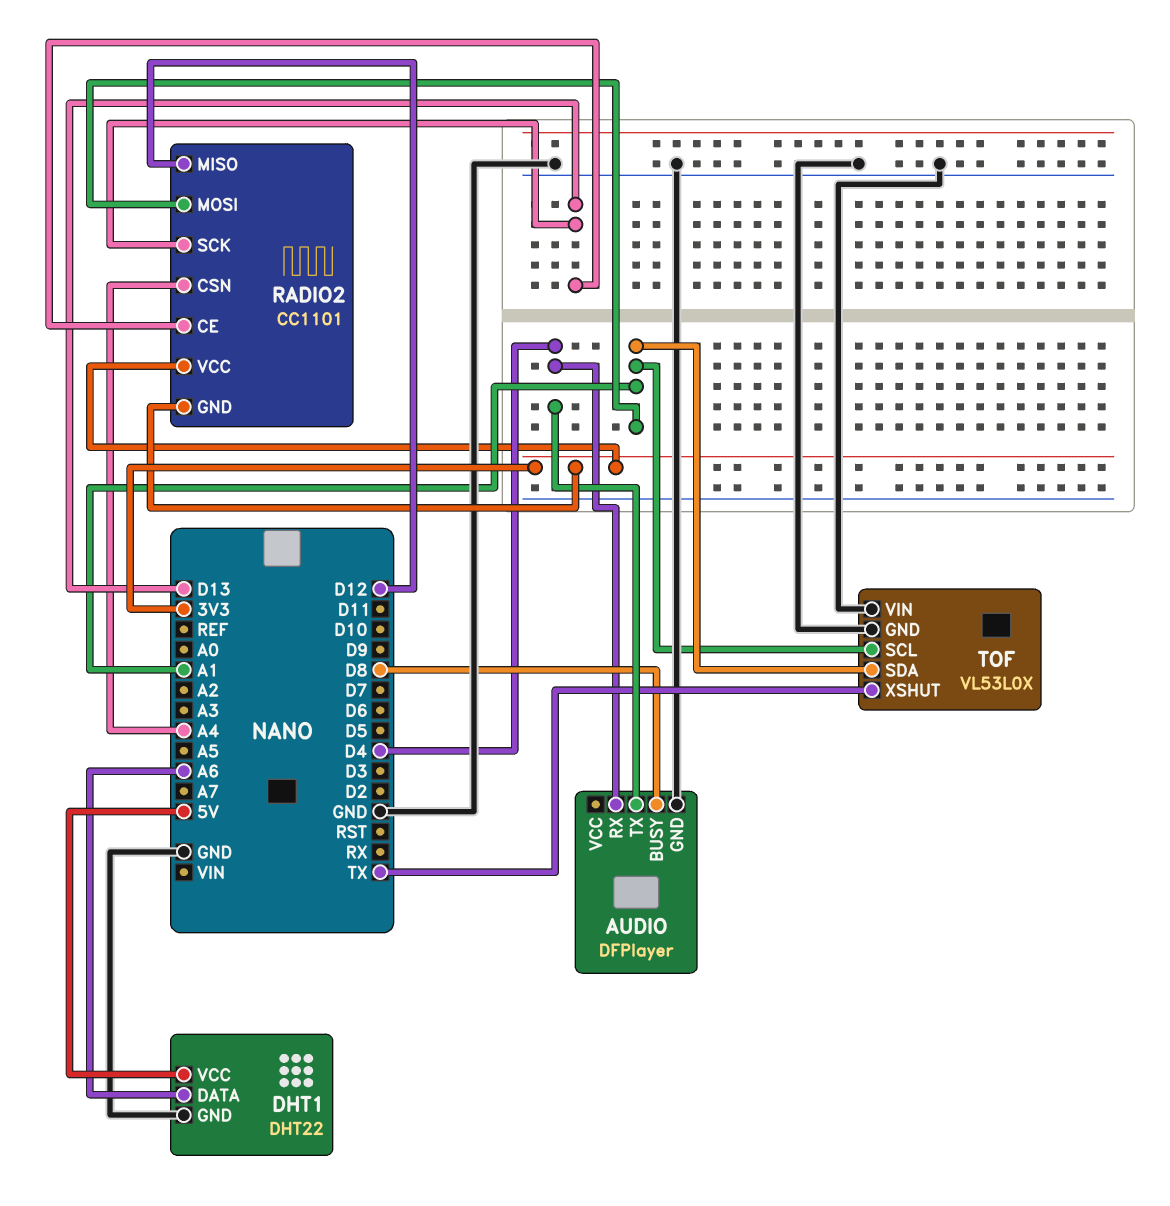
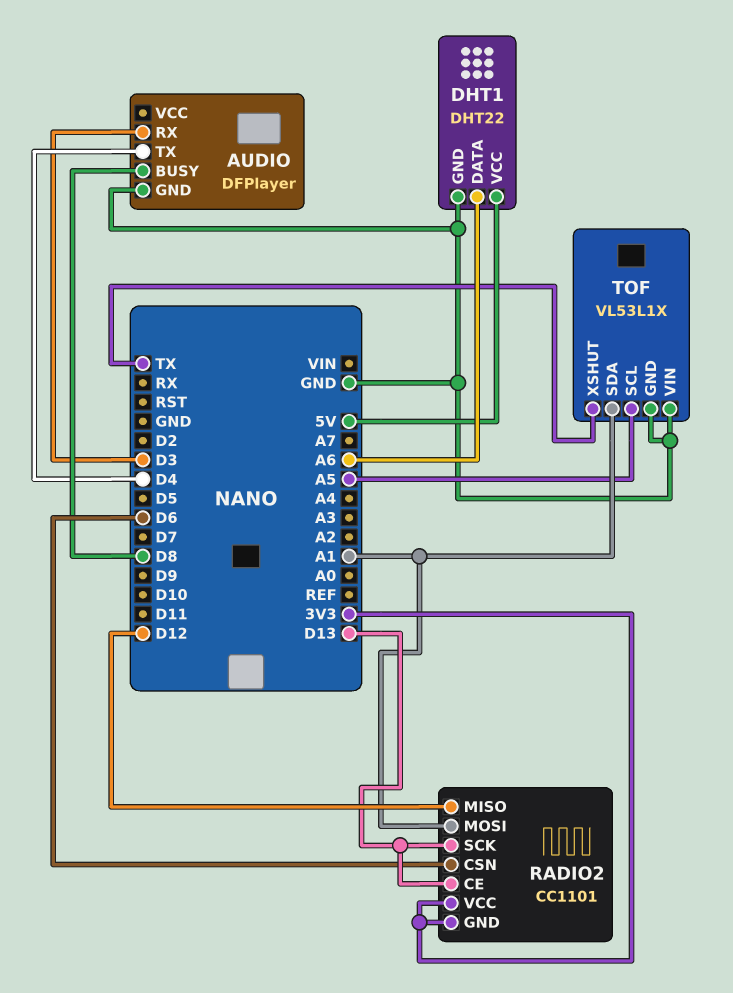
AUDIO pin RX: D4 -> D3
RADIO2 pin CSN: A4 -> D6
TOF: VL53L0X -> VL53L1X
TOF pin SCL: A1 -> A5

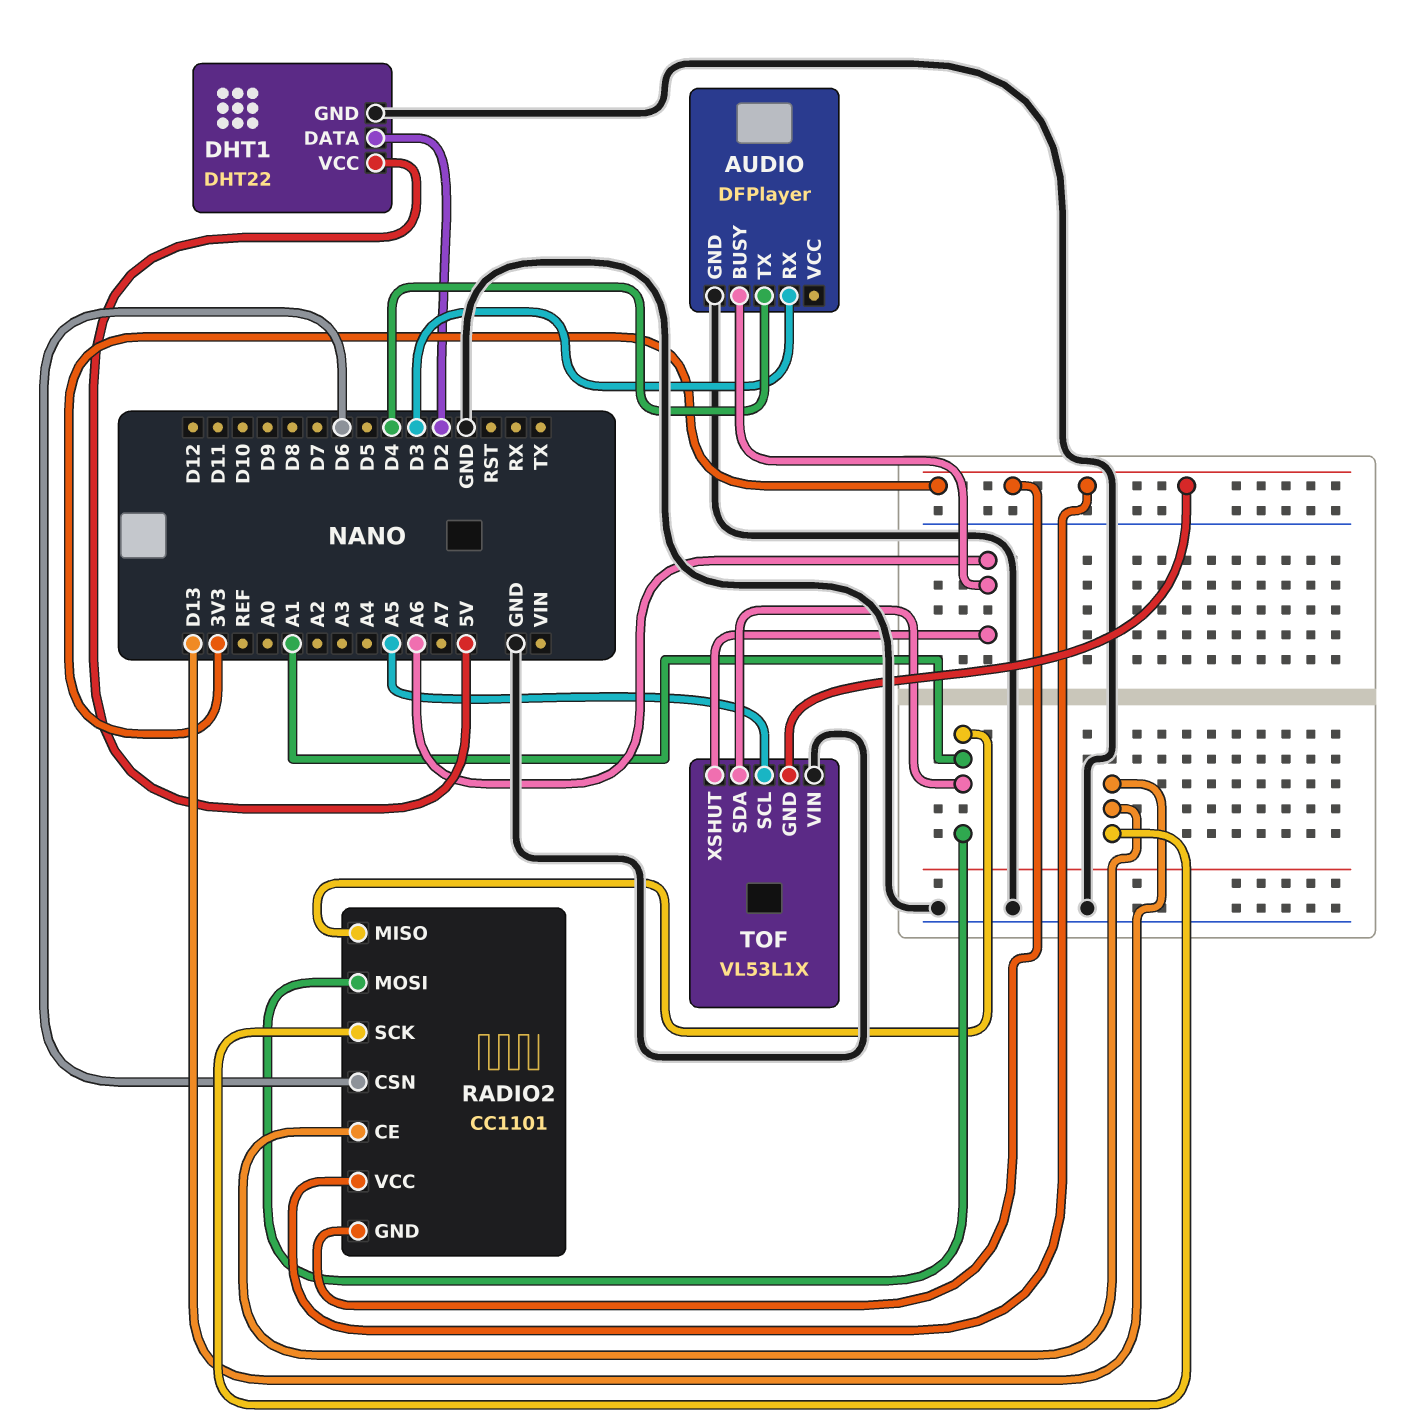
AUDIO pin BUSY: D8 -> A6
DHT1 pin DATA: A6 -> D2
RADIO2 pin MISO: D12 -> A1
TOF pin GND: GND -> 3V3
TOF pin XSHUT: TX -> A6

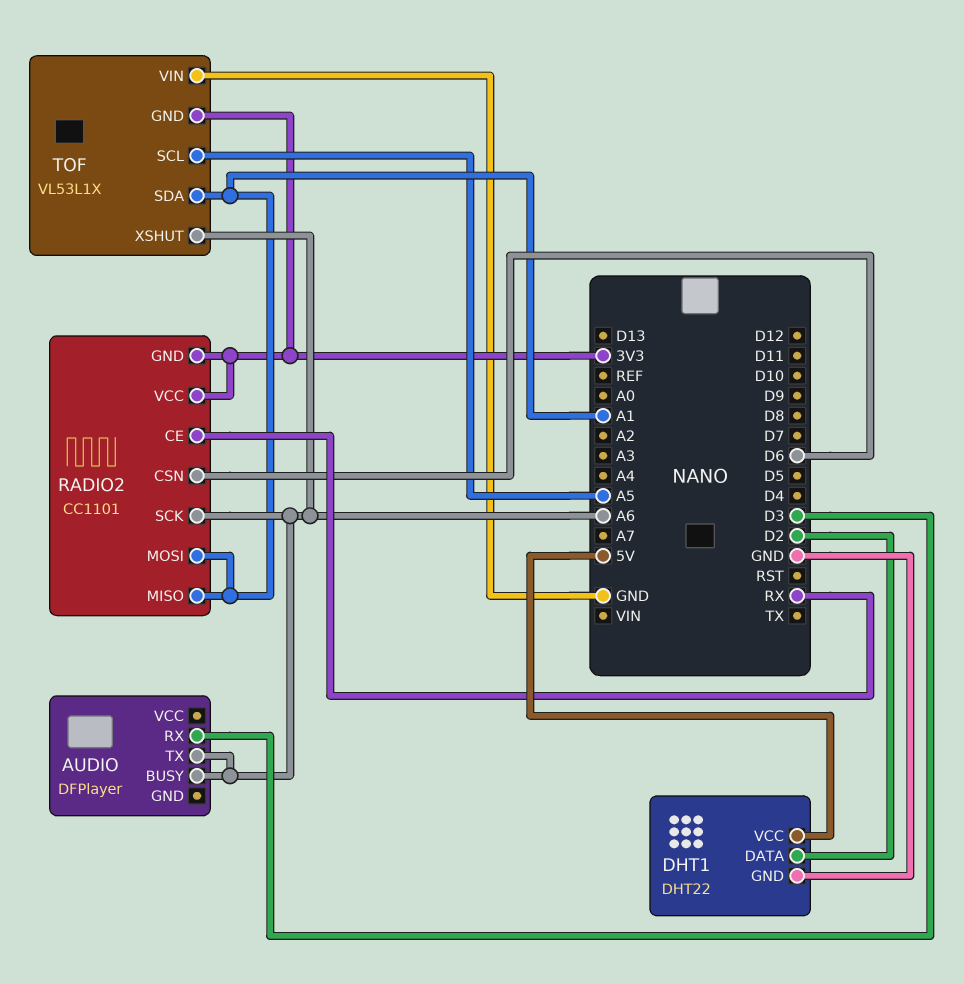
AUDIO pin GND: GND -> none
AUDIO pin TX: D4 -> A6
RADIO2 pin CE: D13 -> RX
RADIO2 pin SCK: D13 -> A6

